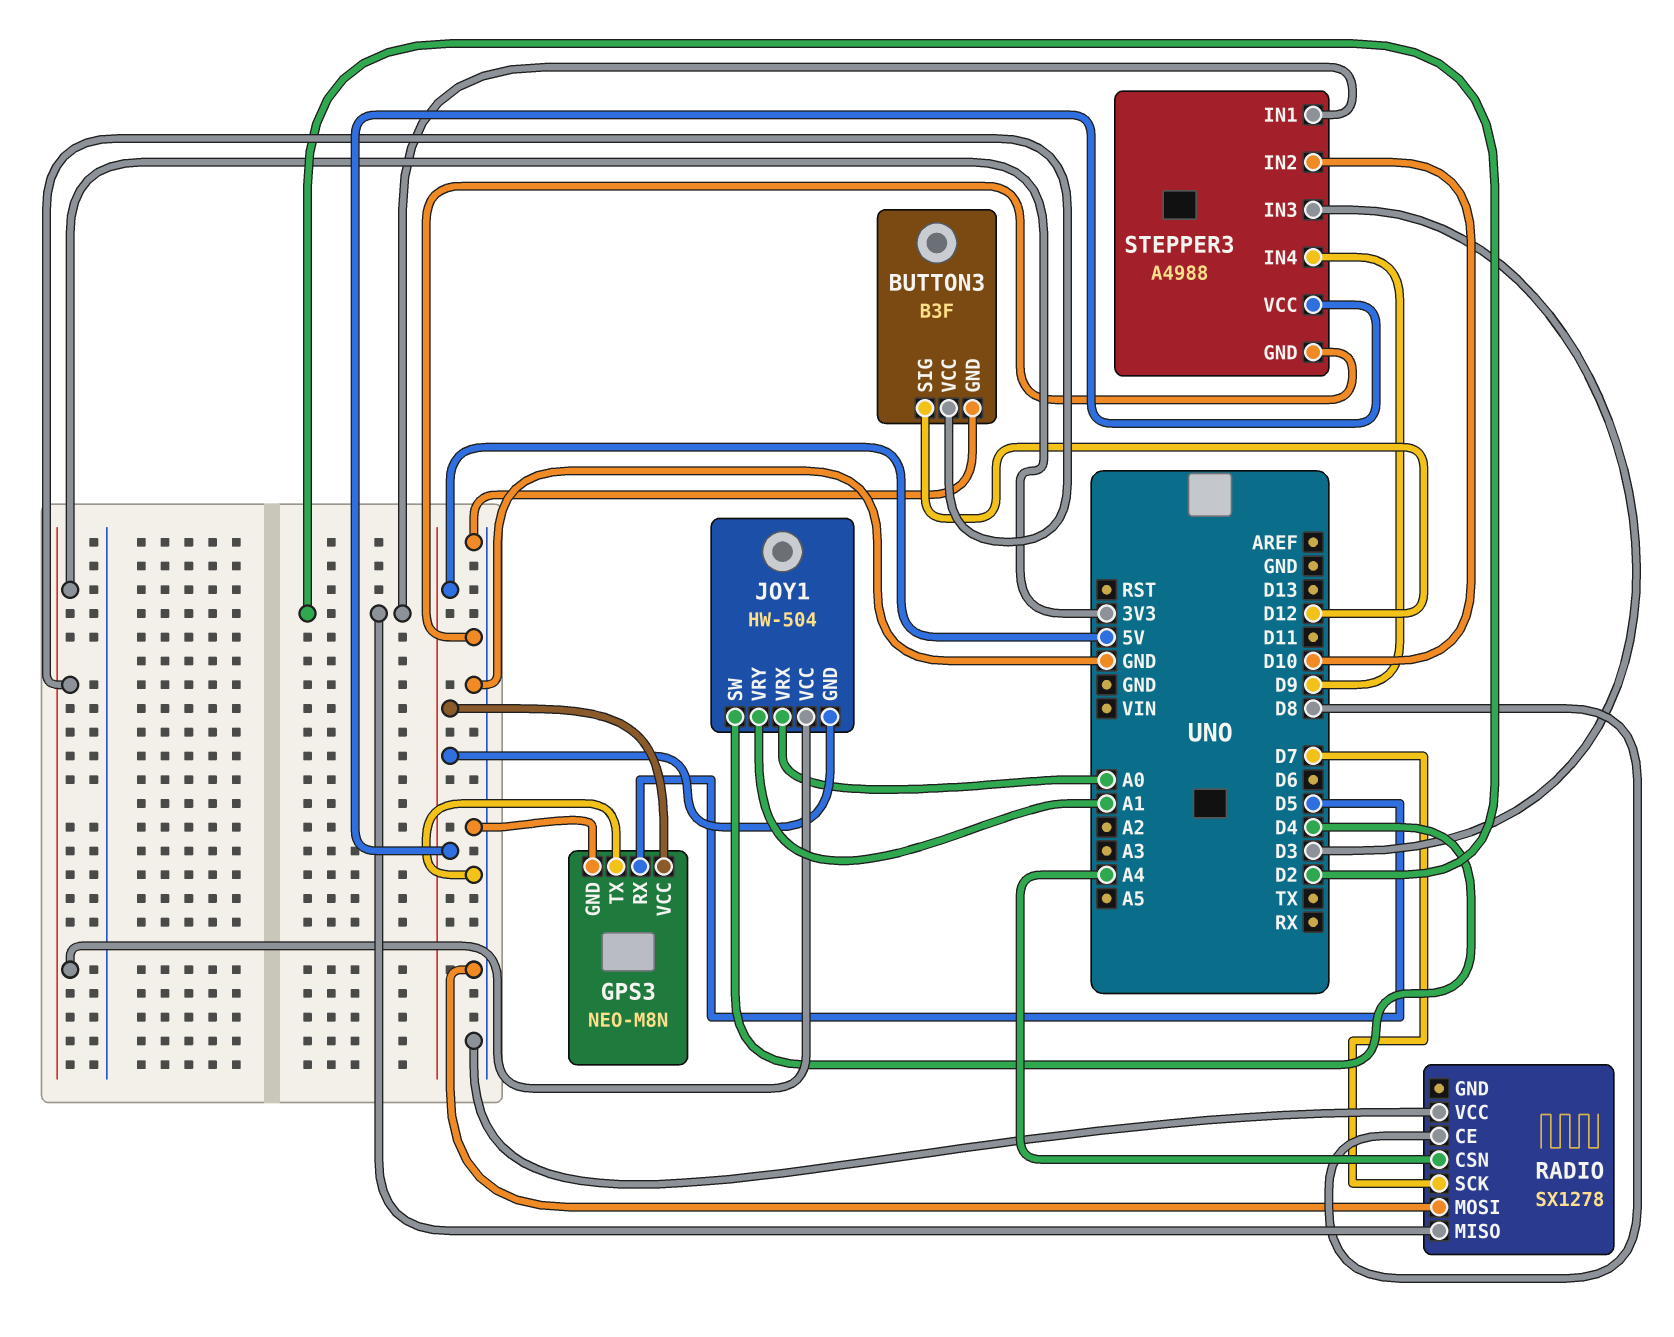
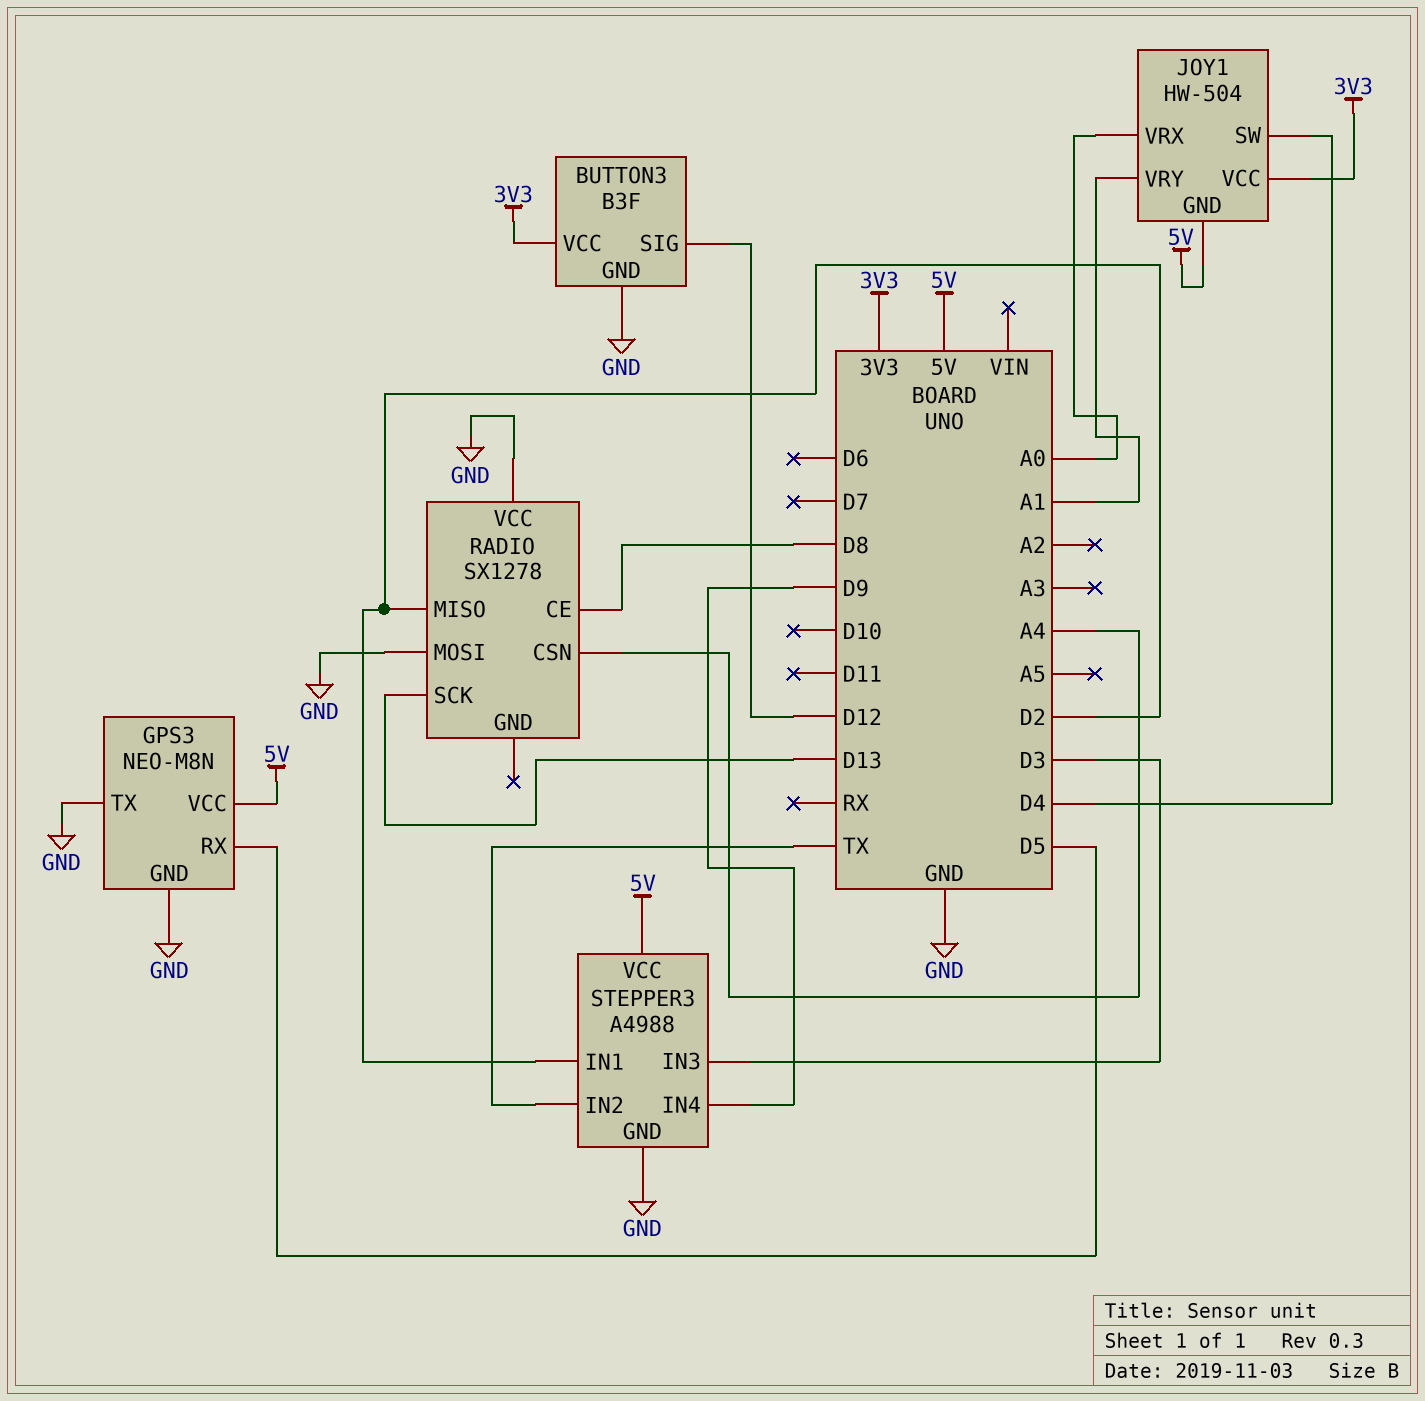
RADIO pin SCK: D7 -> D13
STEPPER3 pin IN2: D10 -> TX

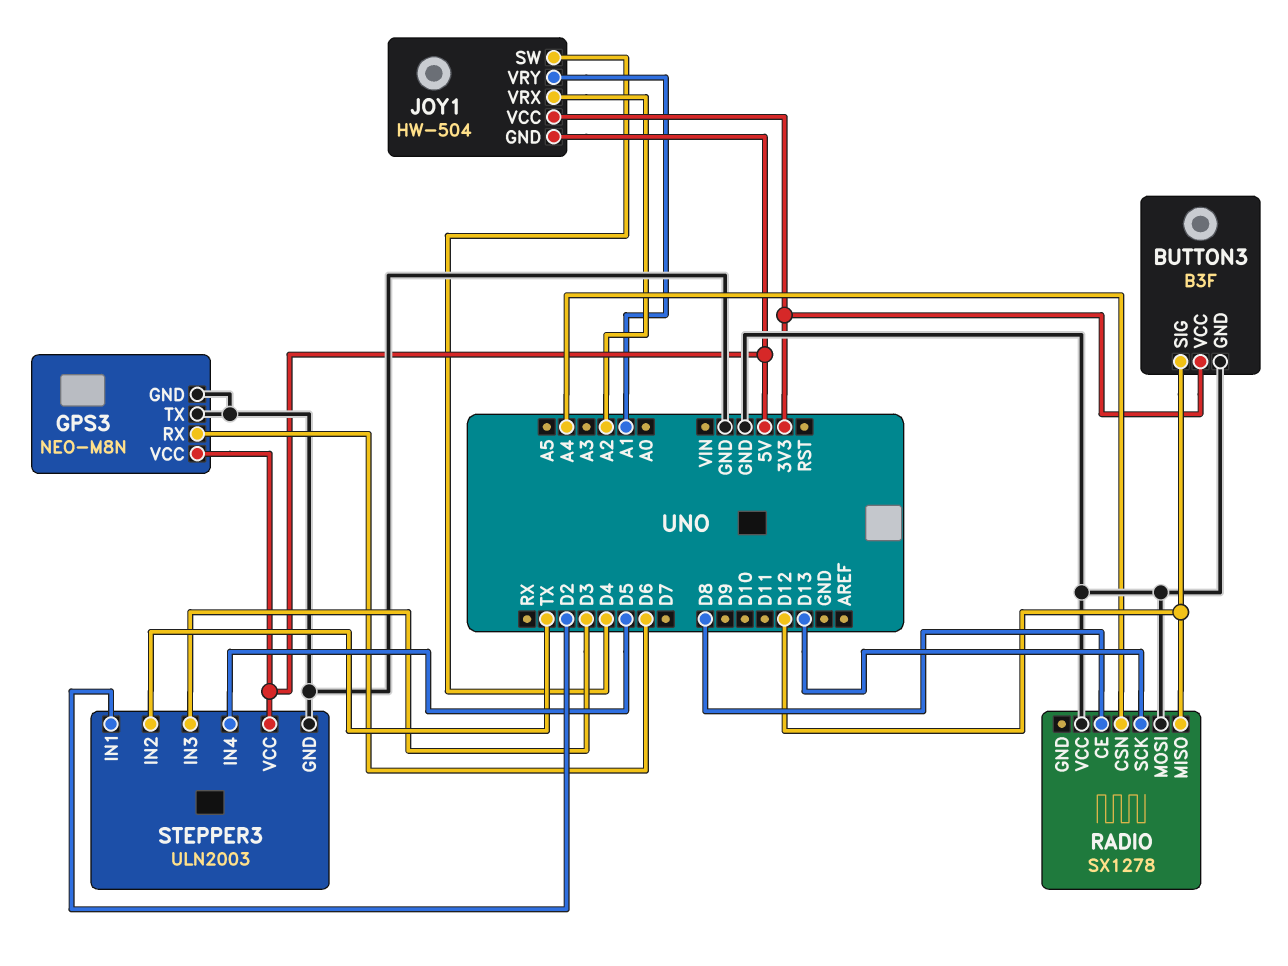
GPS3 pin RX: D5 -> D6
JOY1 pin VRX: A0 -> A2
RADIO pin MISO: D2 -> D12
STEPPER3: A4988 -> ULN2003
STEPPER3 pin IN4: D9 -> D5

